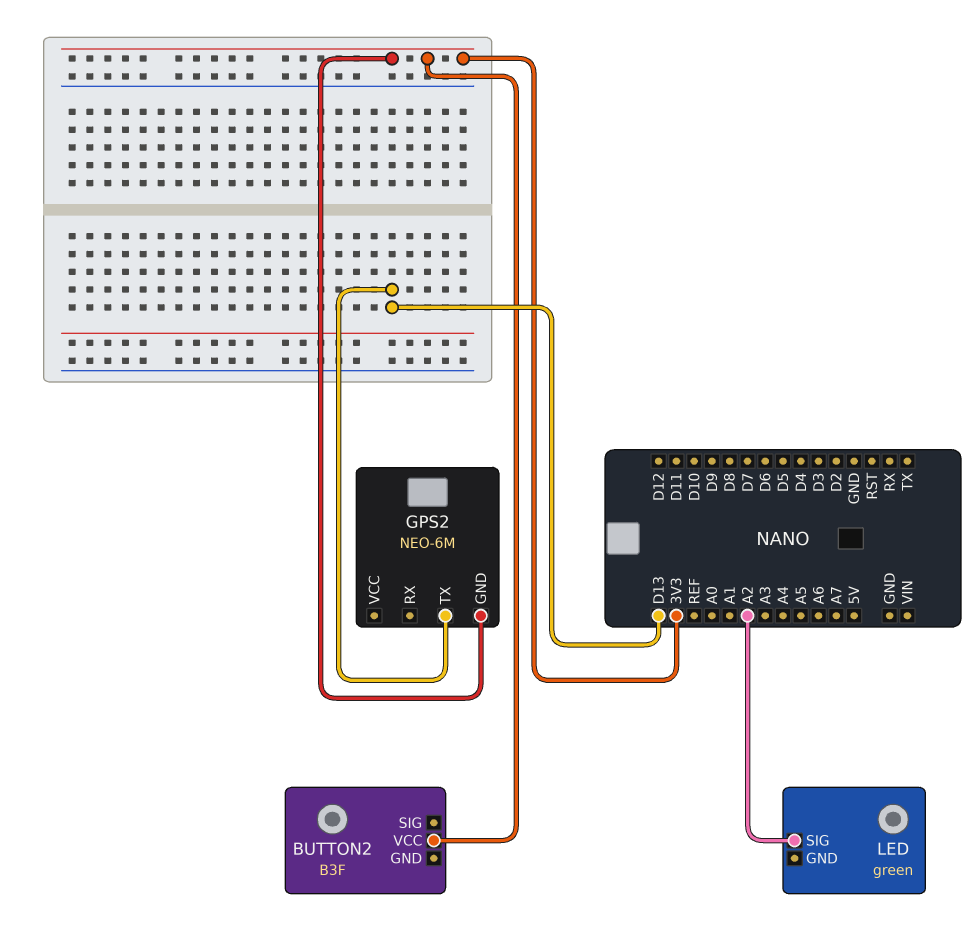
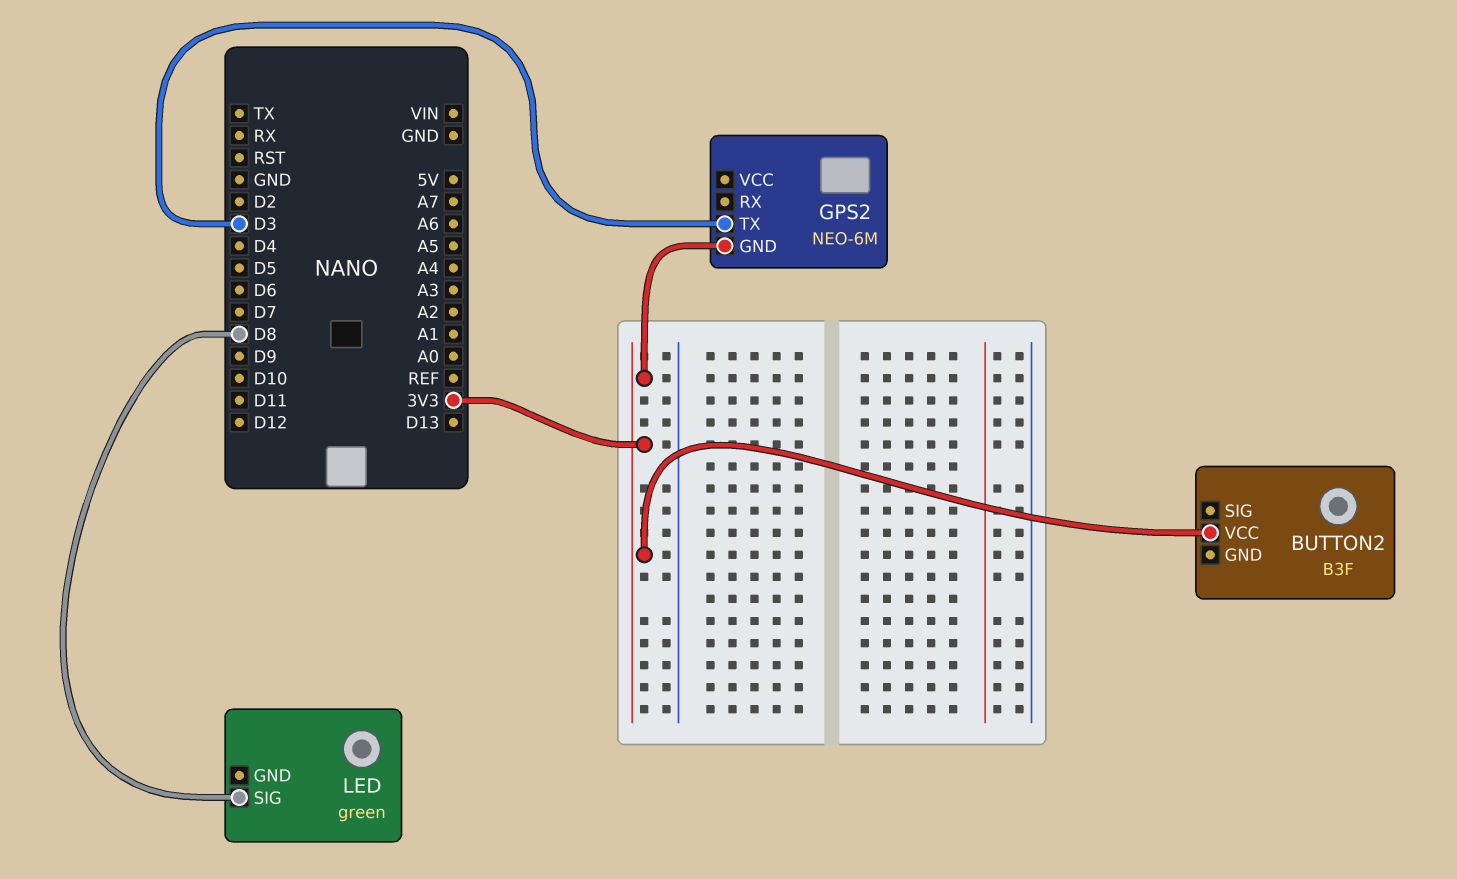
GPS2 pin TX: D13 -> D3
LED pin SIG: A2 -> D8

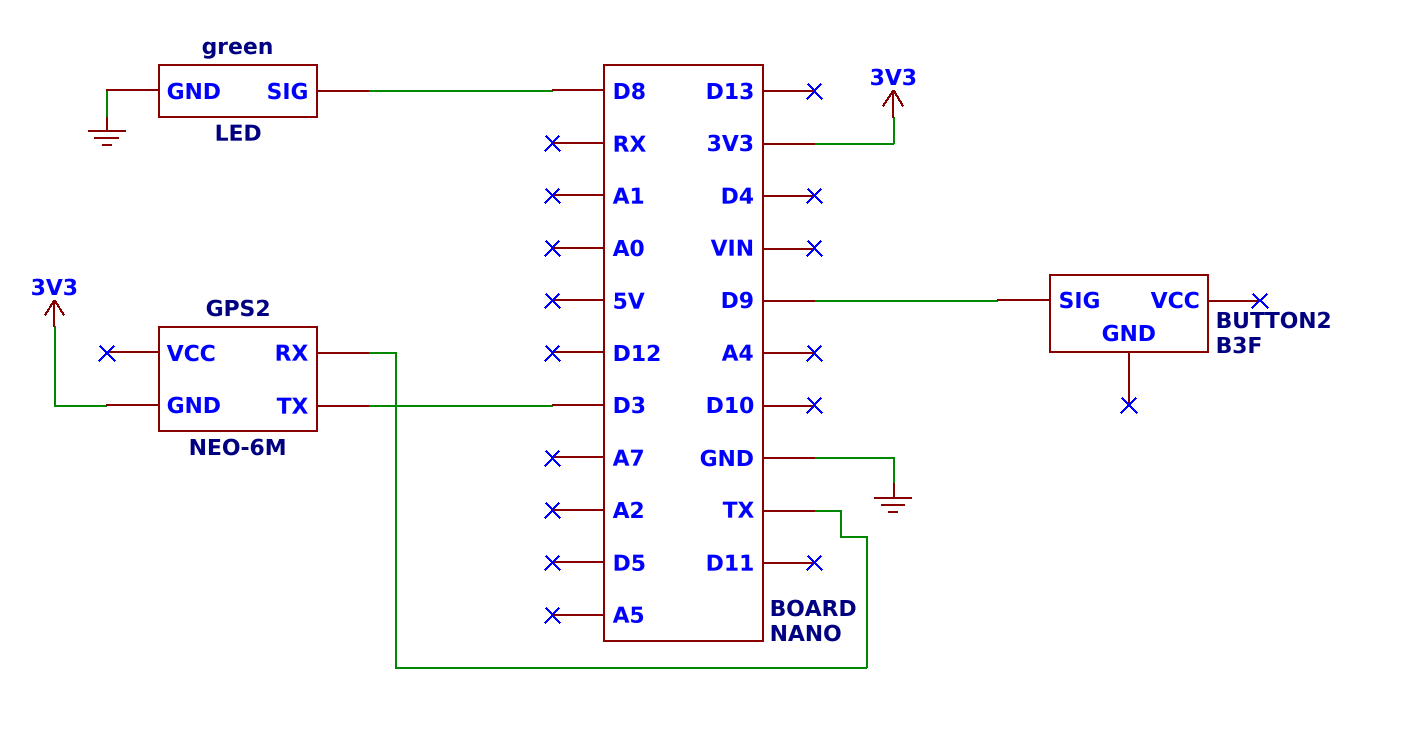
BUTTON2 pin SIG: none -> D9
BUTTON2 pin VCC: 3V3 -> none
GPS2 pin RX: none -> TX
LED pin GND: none -> GND

